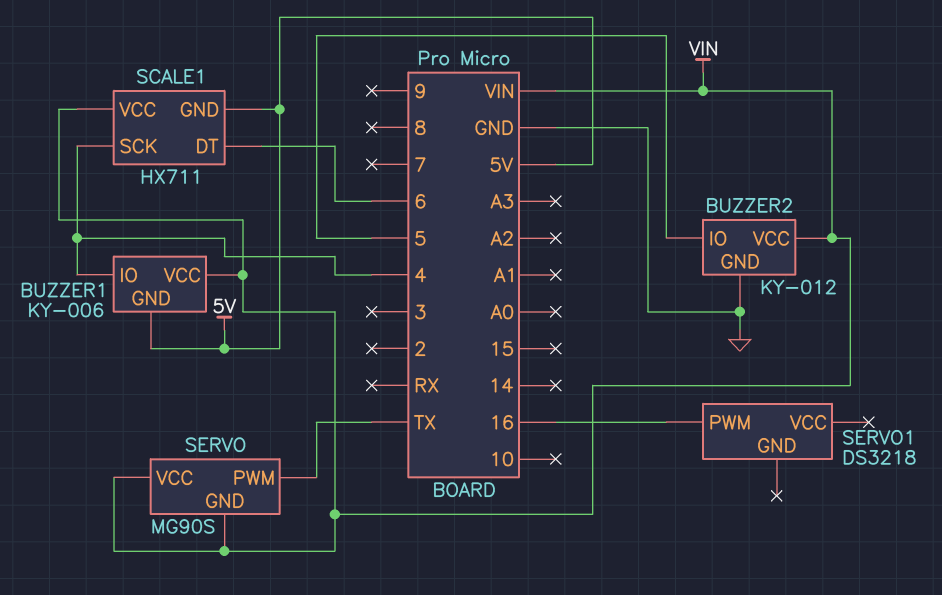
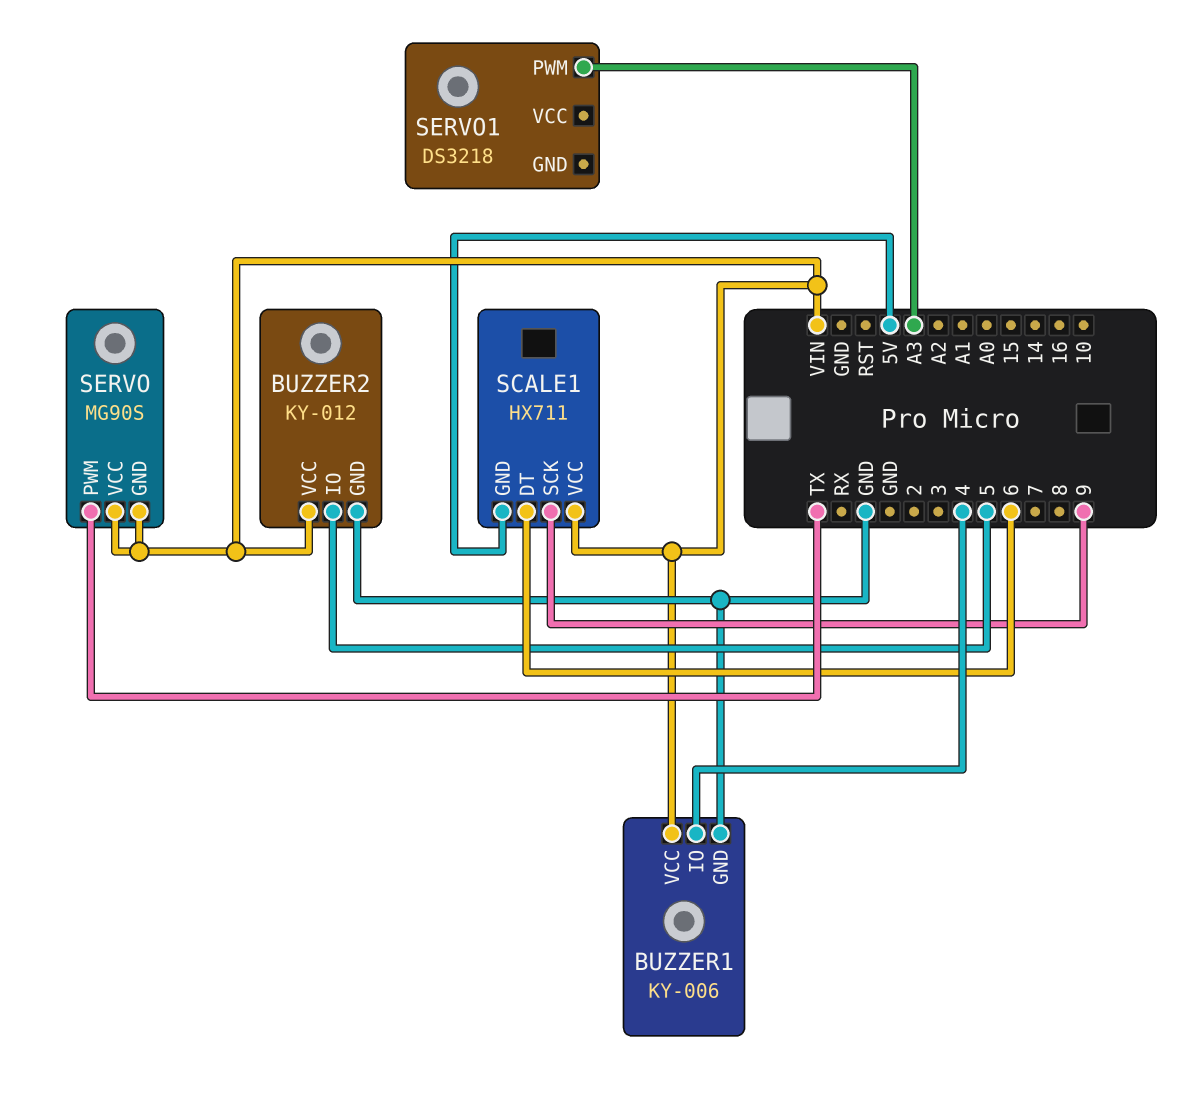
BUZZER1 pin GND: 5V -> GND
SCALE1 pin SCK: 4 -> 9
SERVO1 pin PWM: 16 -> A3

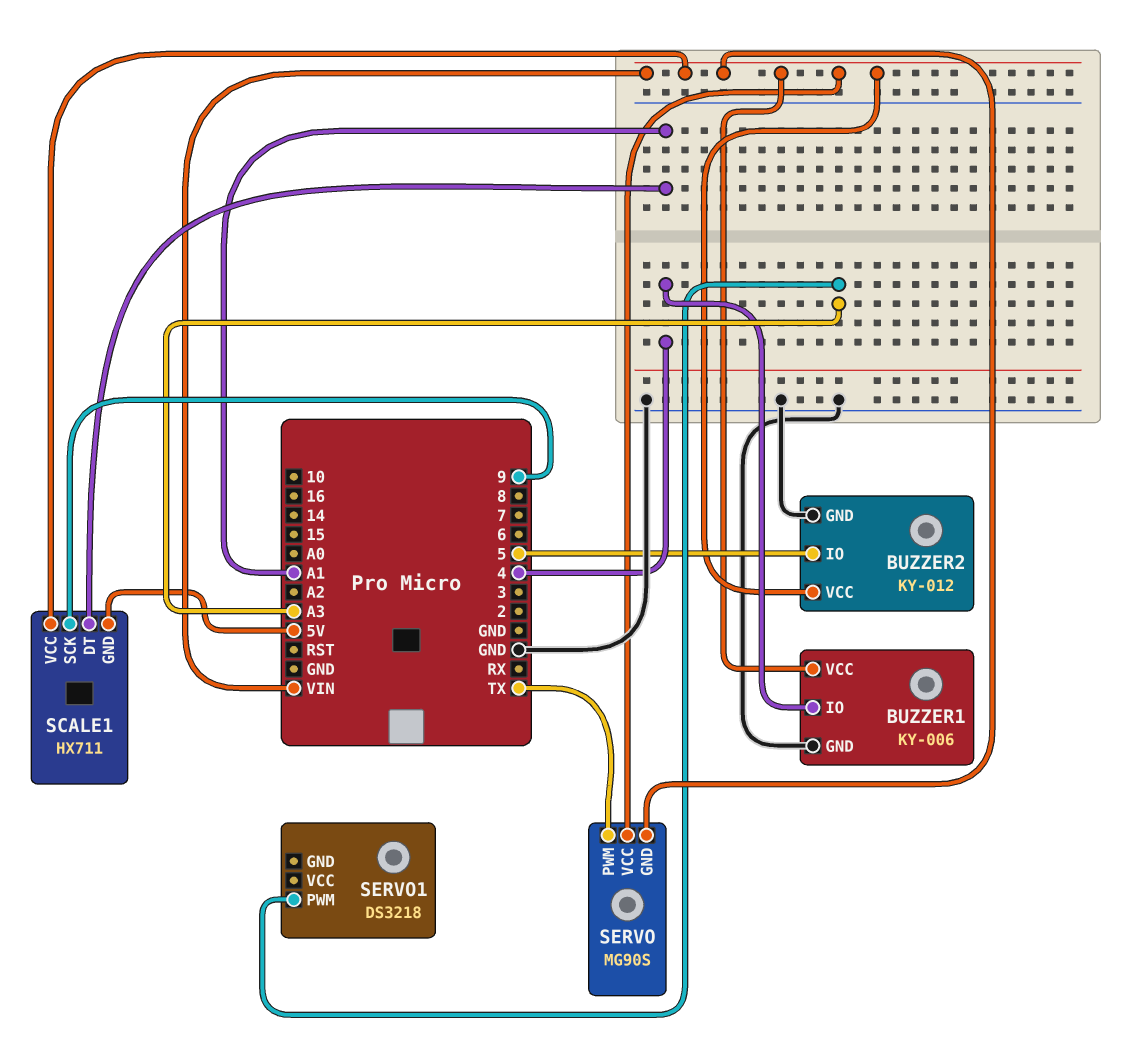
SCALE1 pin DT: 6 -> A1

